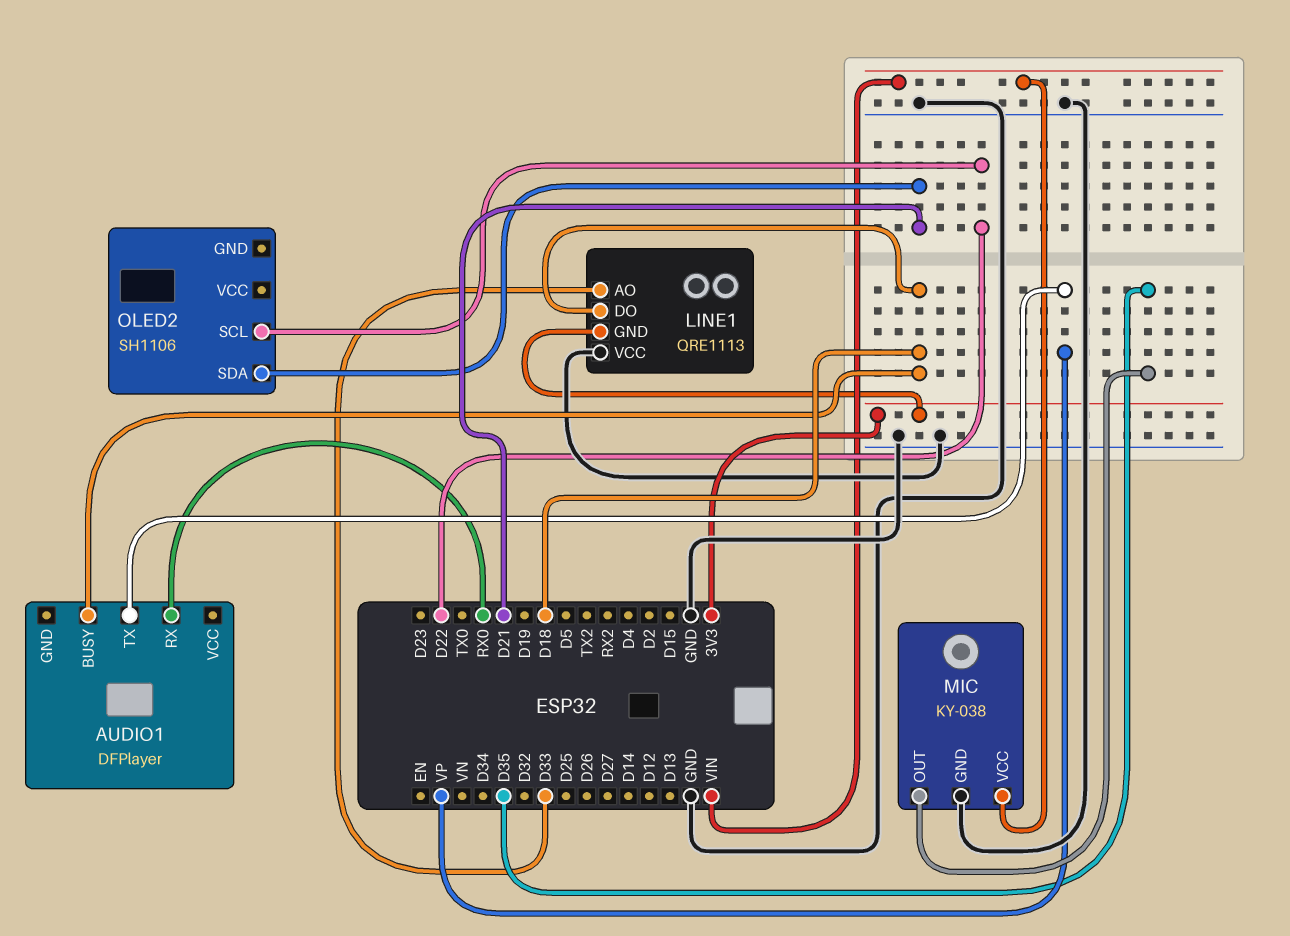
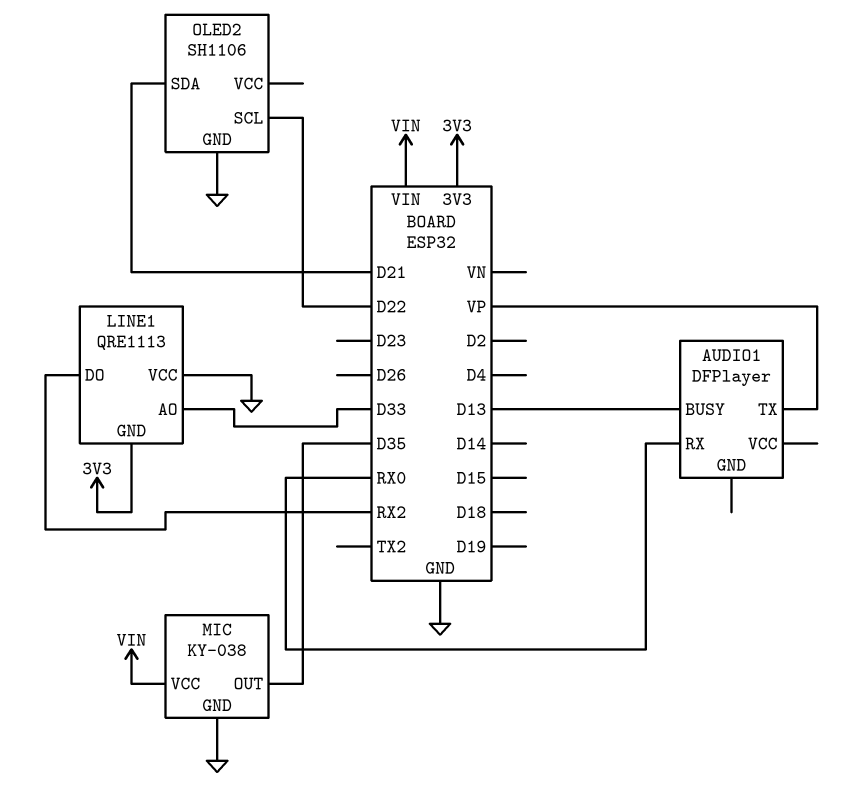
AUDIO1 pin BUSY: D18 -> D13
LINE1 pin DO: D18 -> RX2
OLED2 pin GND: none -> GND

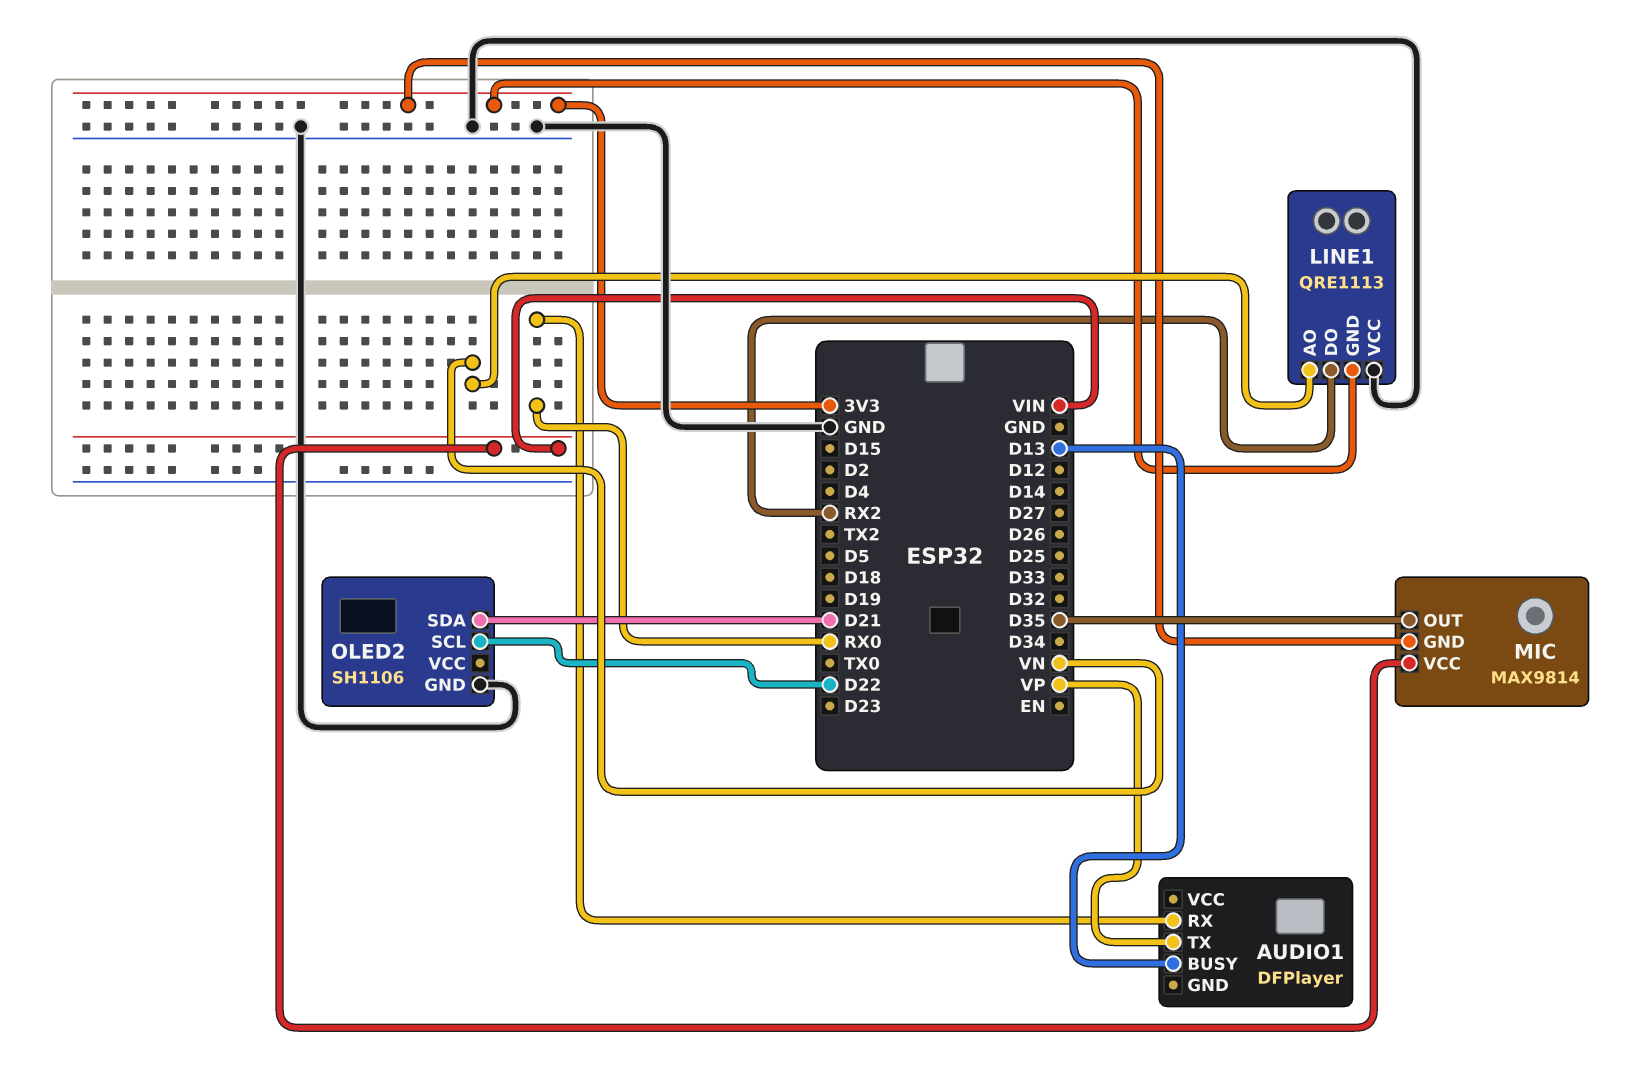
LINE1 pin AO: D33 -> VN
MIC: KY-038 -> MAX9814
MIC pin GND: GND -> 3V3

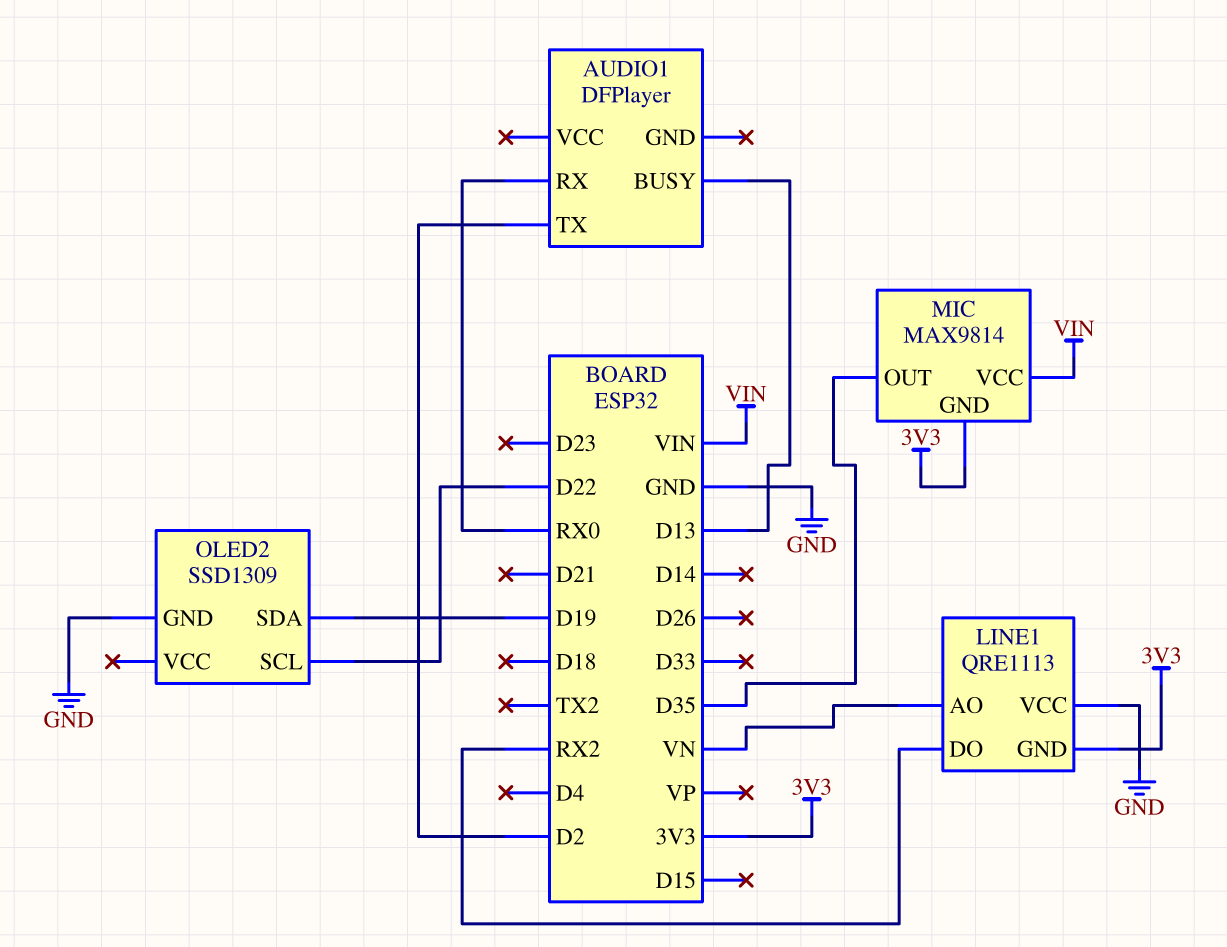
AUDIO1 pin TX: VP -> D2
OLED2: SH1106 -> SSD1309
OLED2 pin SDA: D21 -> D19

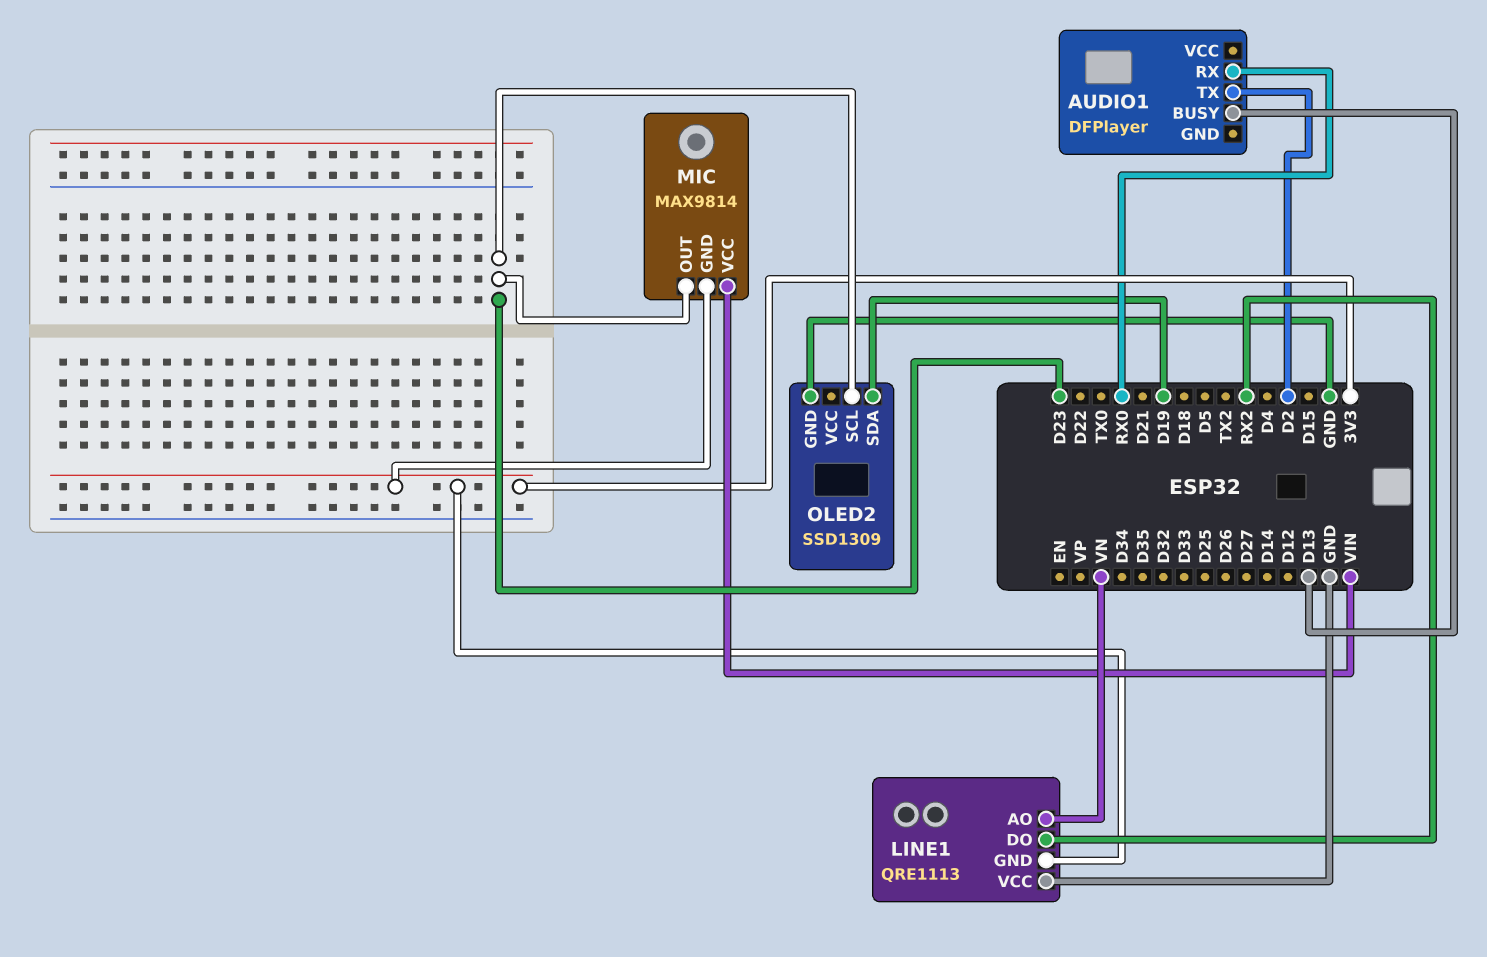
MIC pin OUT: D35 -> D23
OLED2 pin SCL: D22 -> D23

